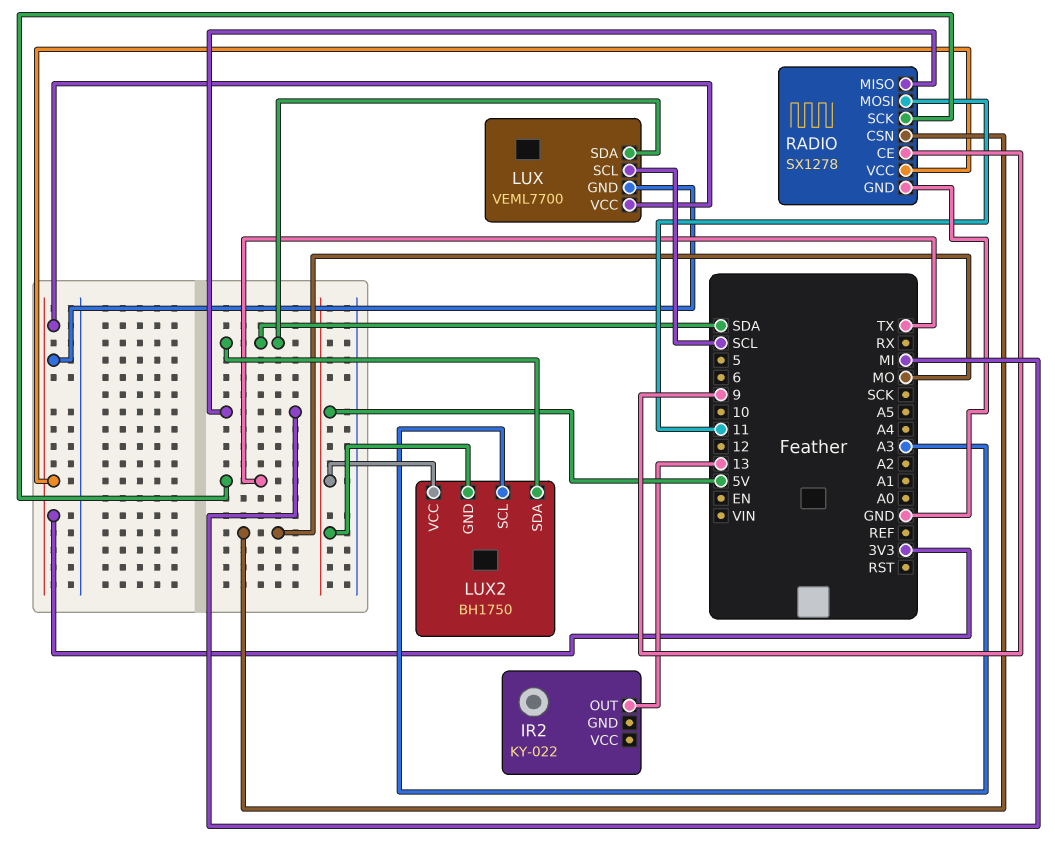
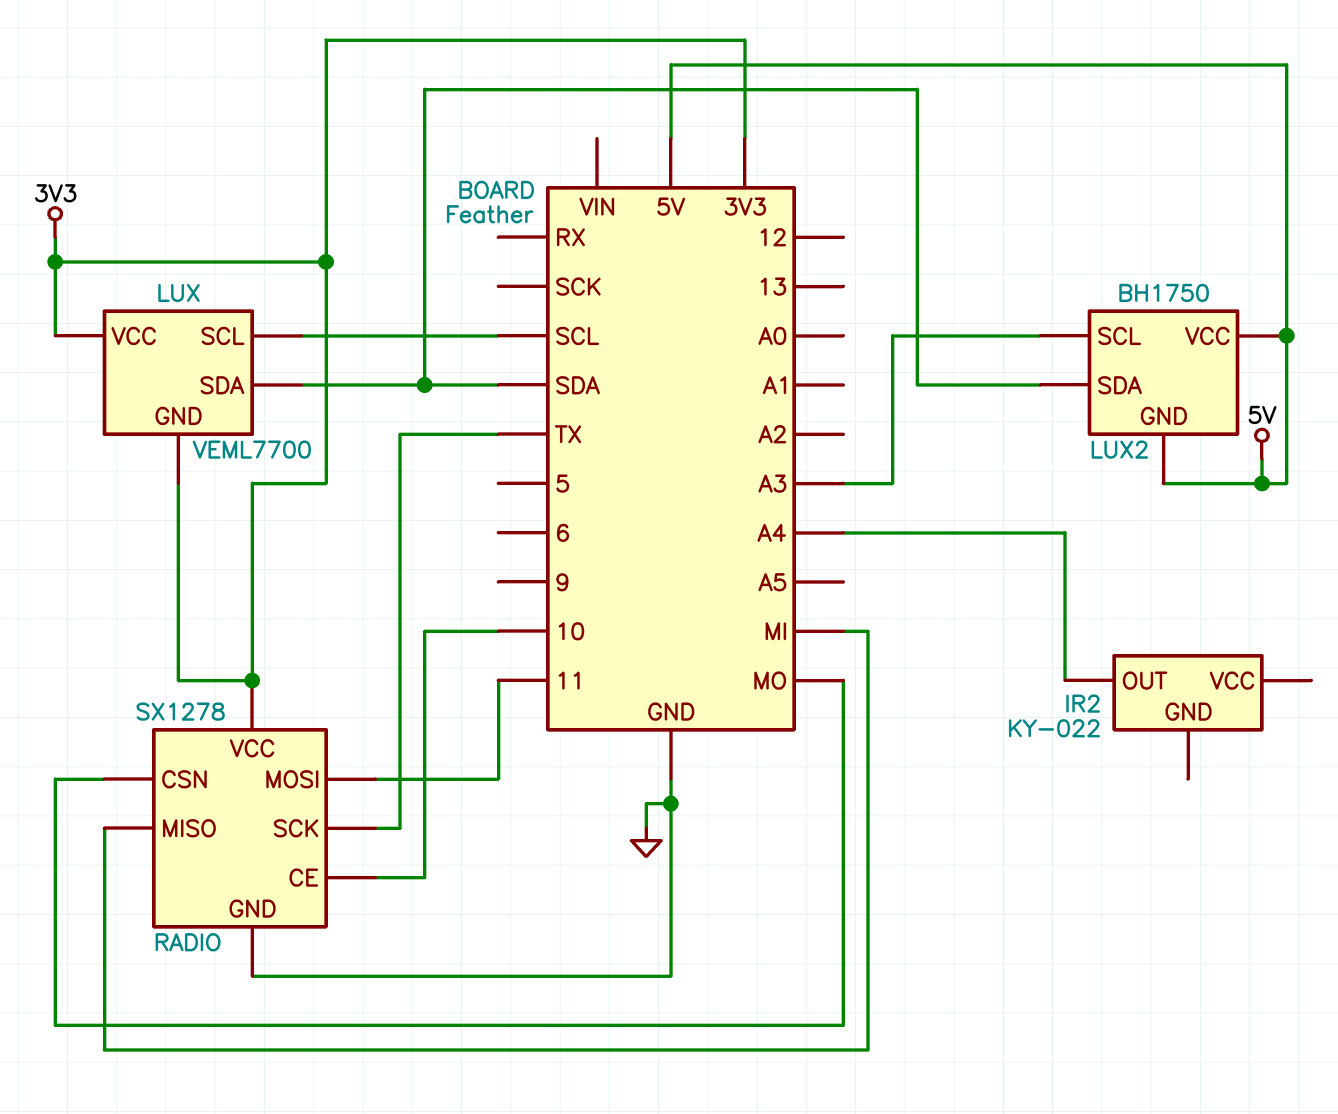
IR2 pin OUT: 13 -> A4
RADIO pin CE: 9 -> 10

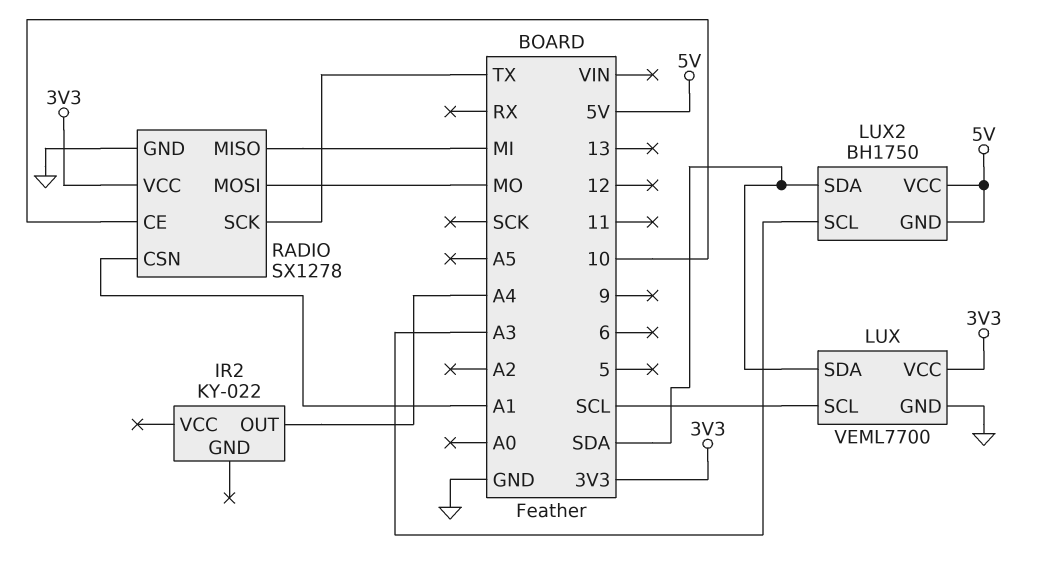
LUX pin GND: 3V3 -> GND
RADIO pin CSN: MO -> A1
RADIO pin MOSI: 11 -> MO

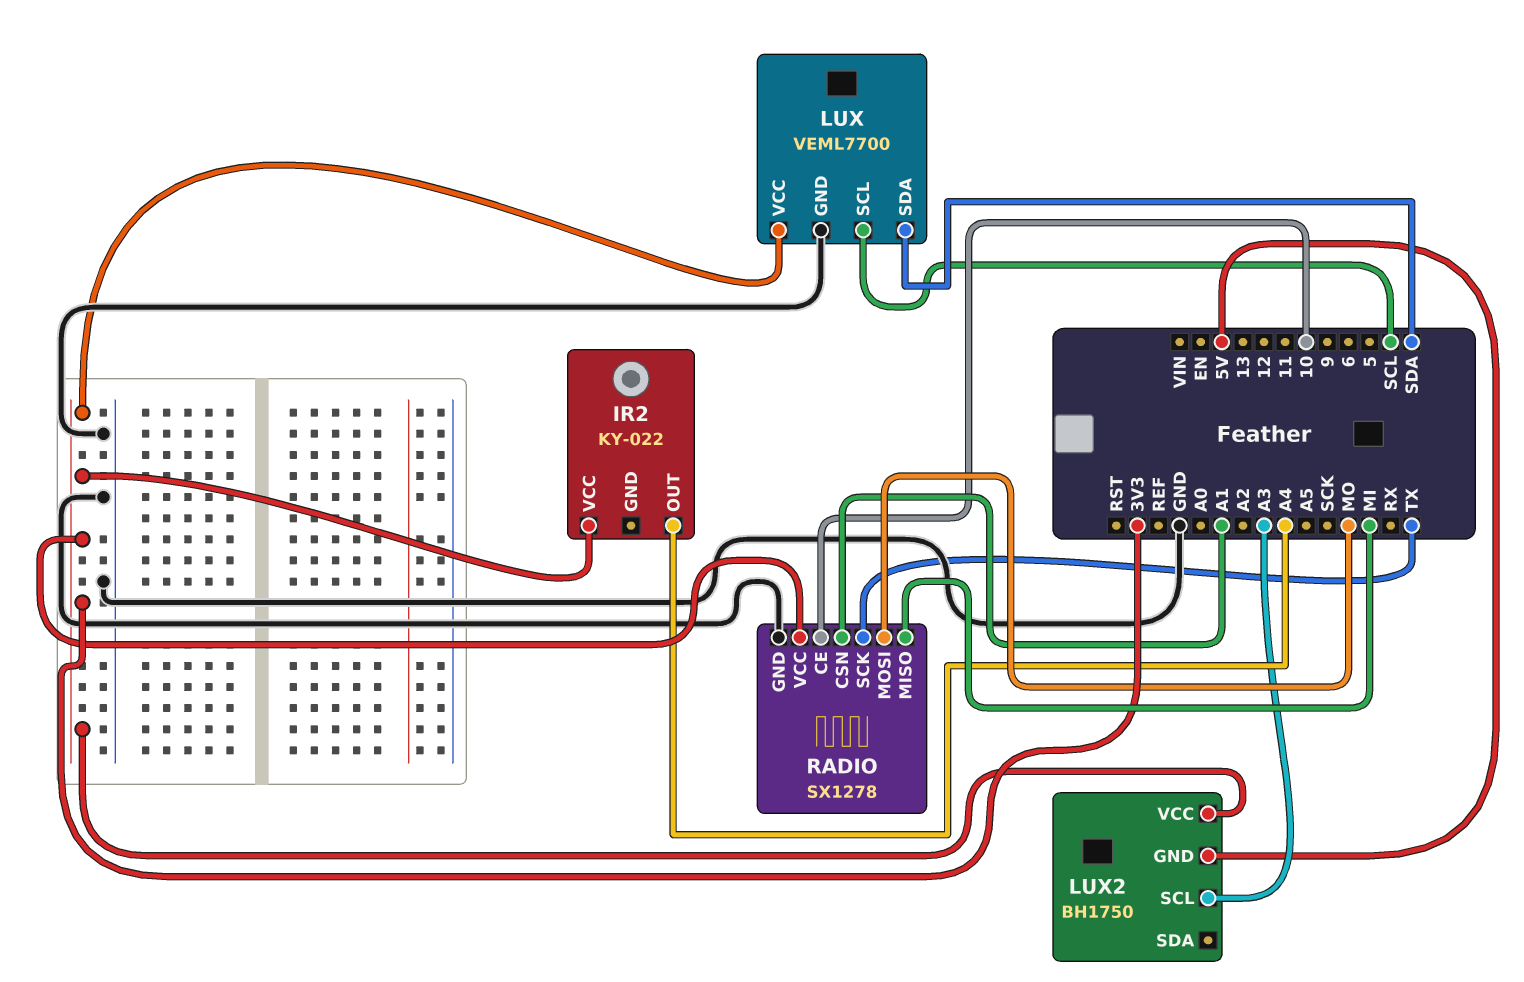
IR2 pin VCC: none -> 3V3
LUX2 pin SDA: SDA -> none
LUX2 pin VCC: 5V -> 3V3

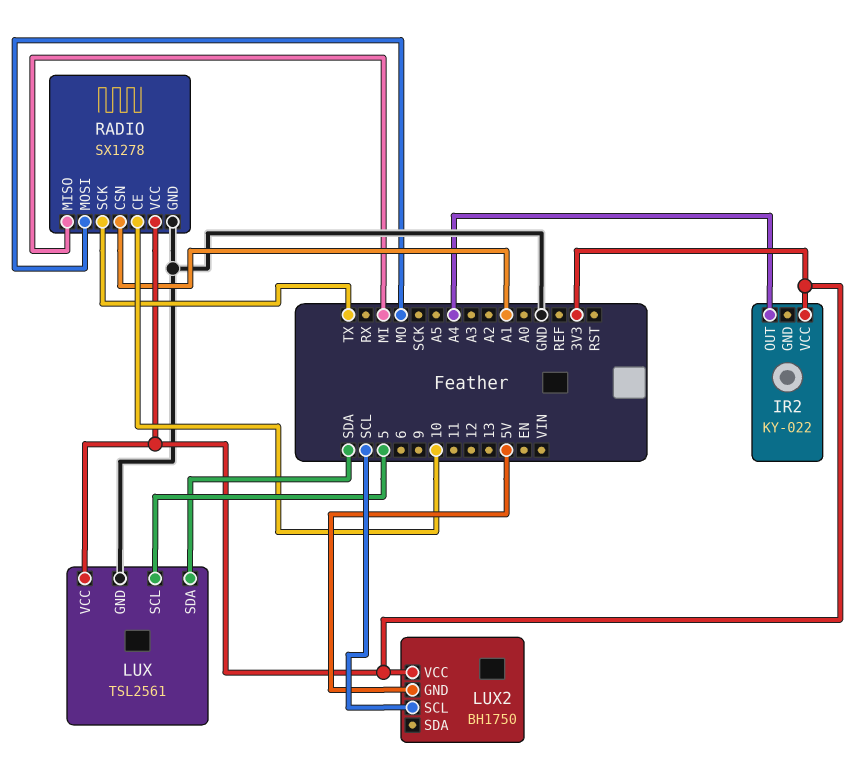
LUX: VEML7700 -> TSL2561
LUX pin SCL: SCL -> 5
LUX2 pin SCL: A3 -> SCL

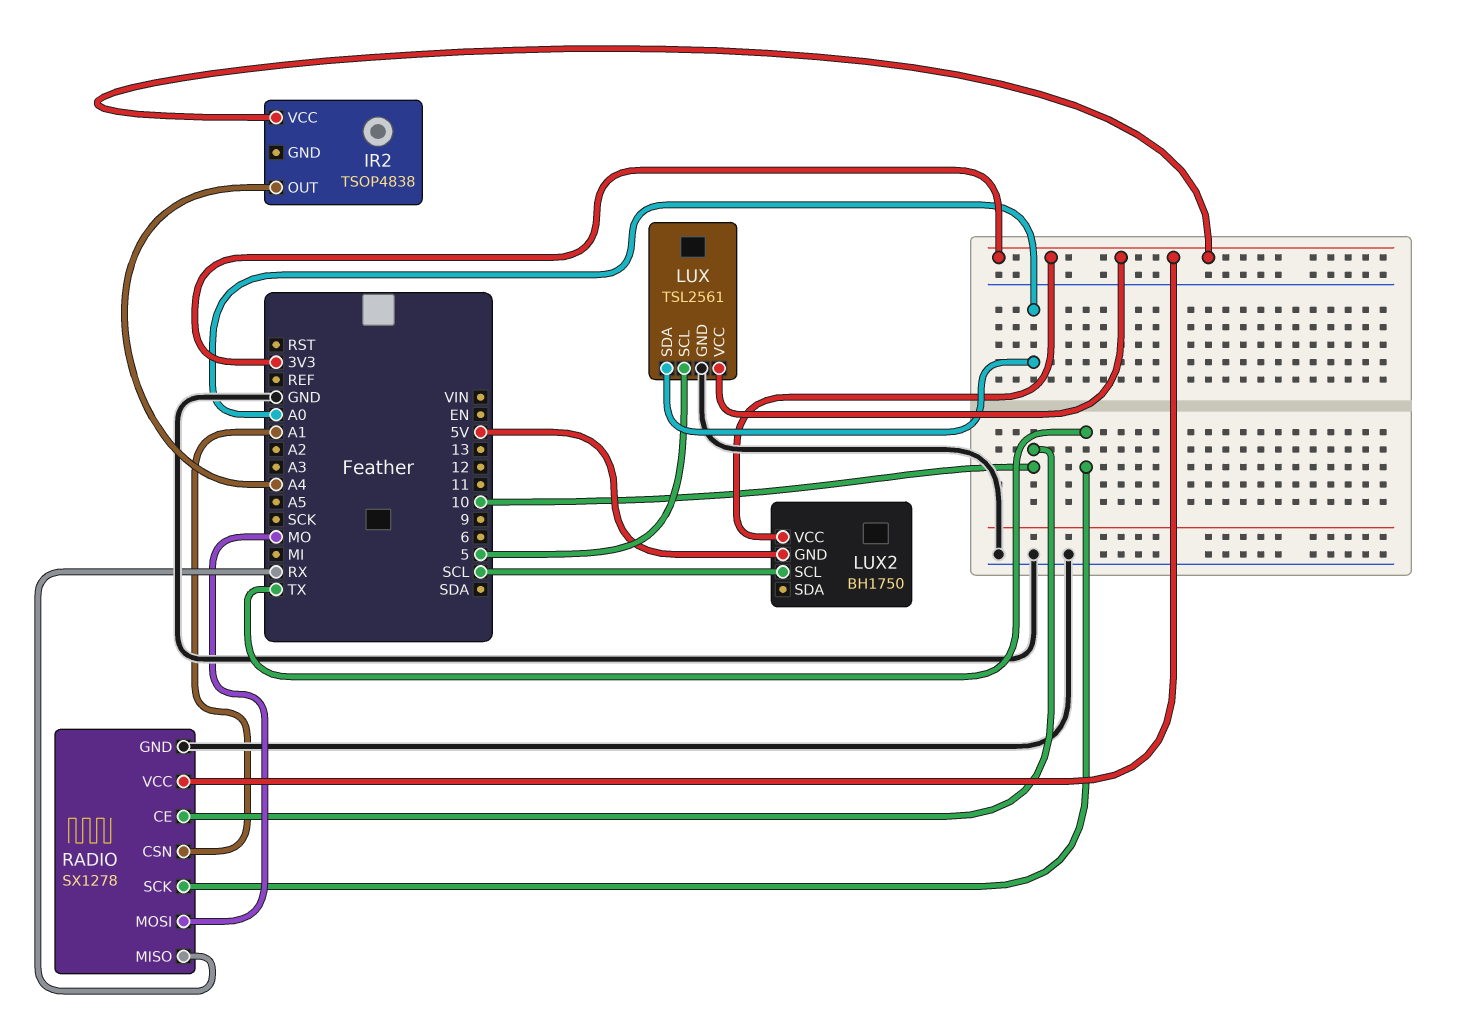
IR2: KY-022 -> TSOP4838
LUX pin SDA: SDA -> A0
RADIO pin MISO: MI -> RX

